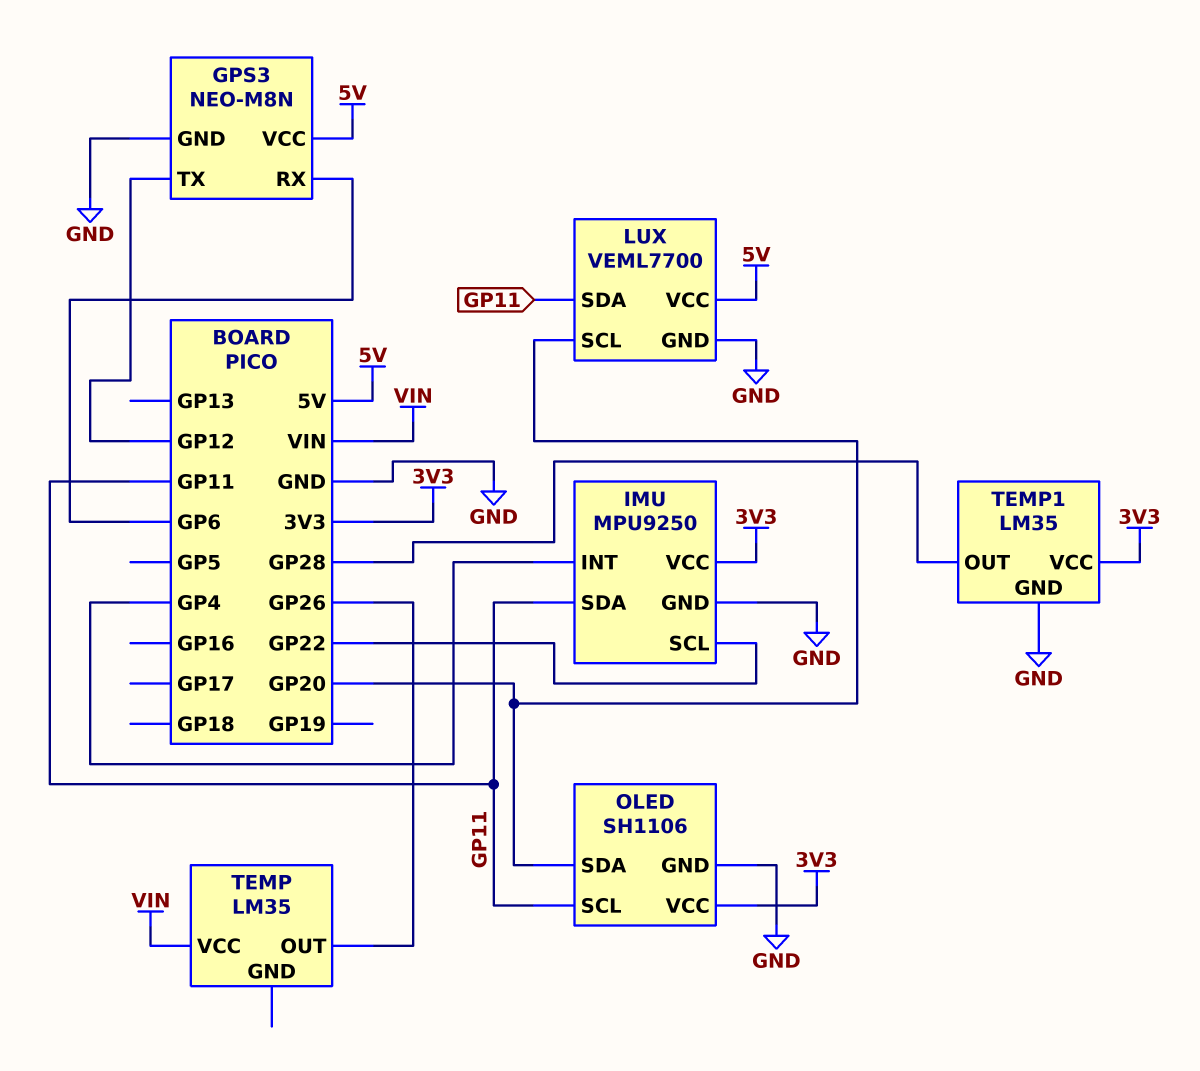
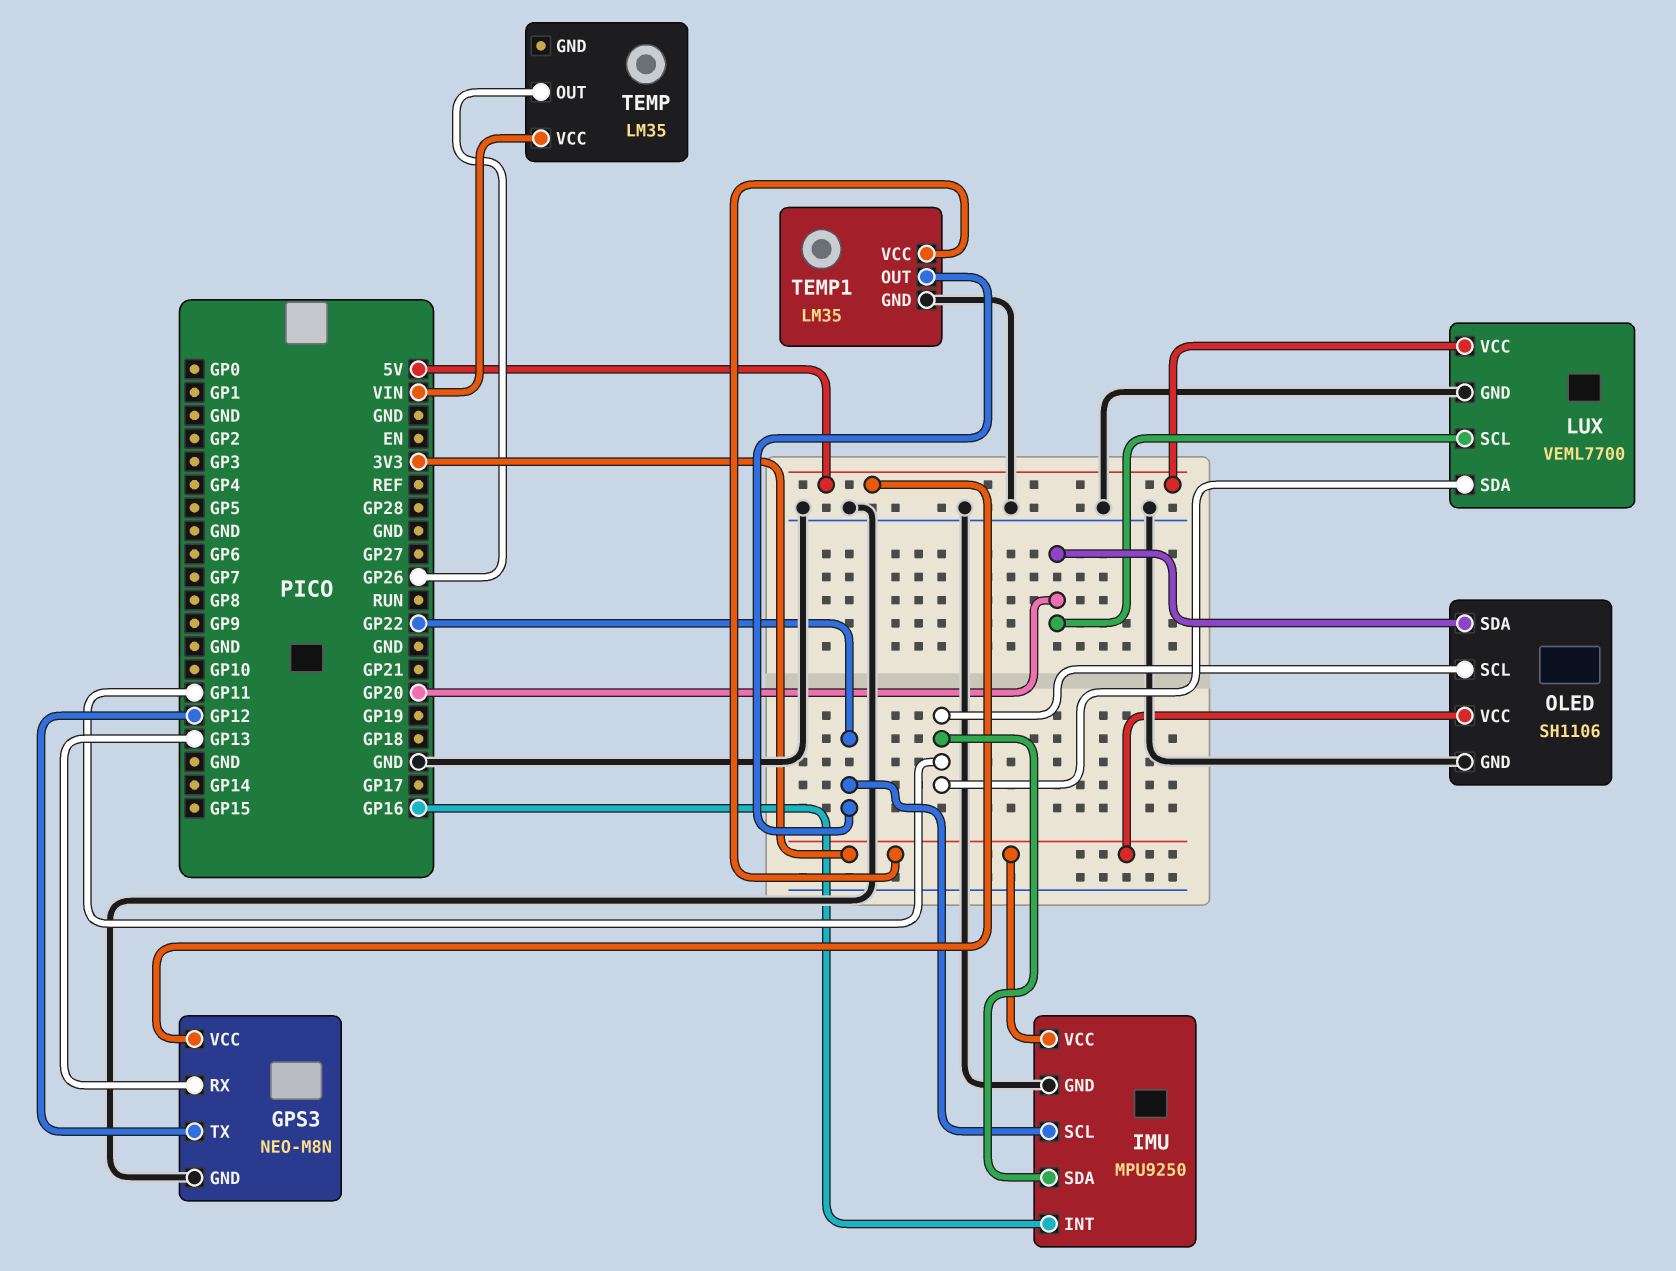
GPS3 pin RX: GP6 -> GP13
IMU pin INT: GP4 -> GP16
TEMP1 pin OUT: GP28 -> GP22

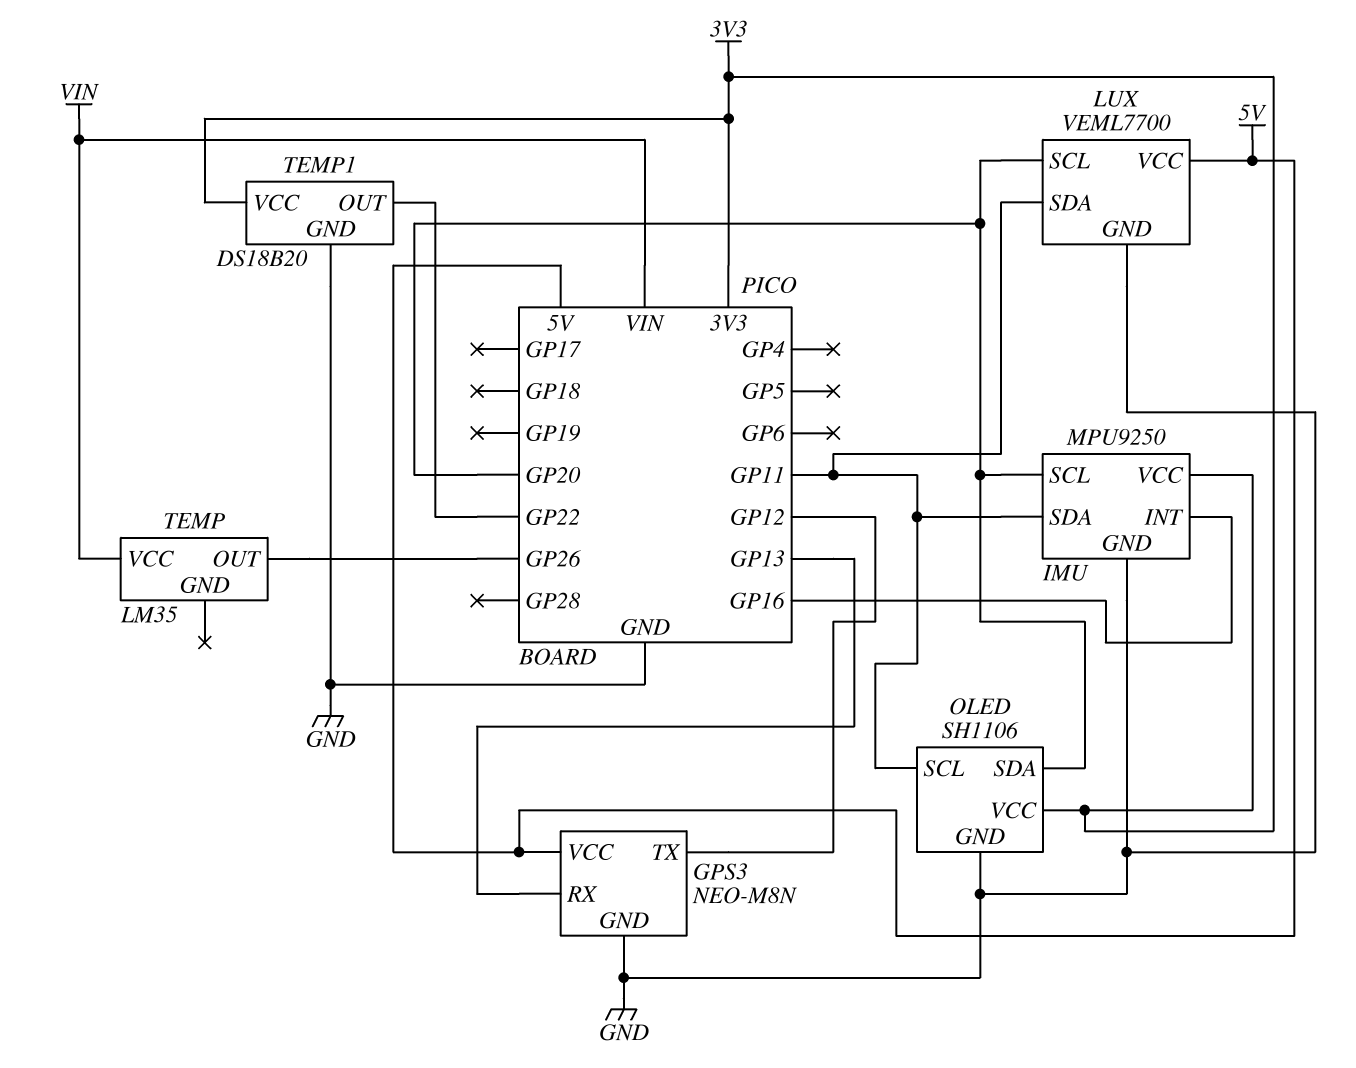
IMU pin SCL: GP22 -> GP20
TEMP1: LM35 -> DS18B20

